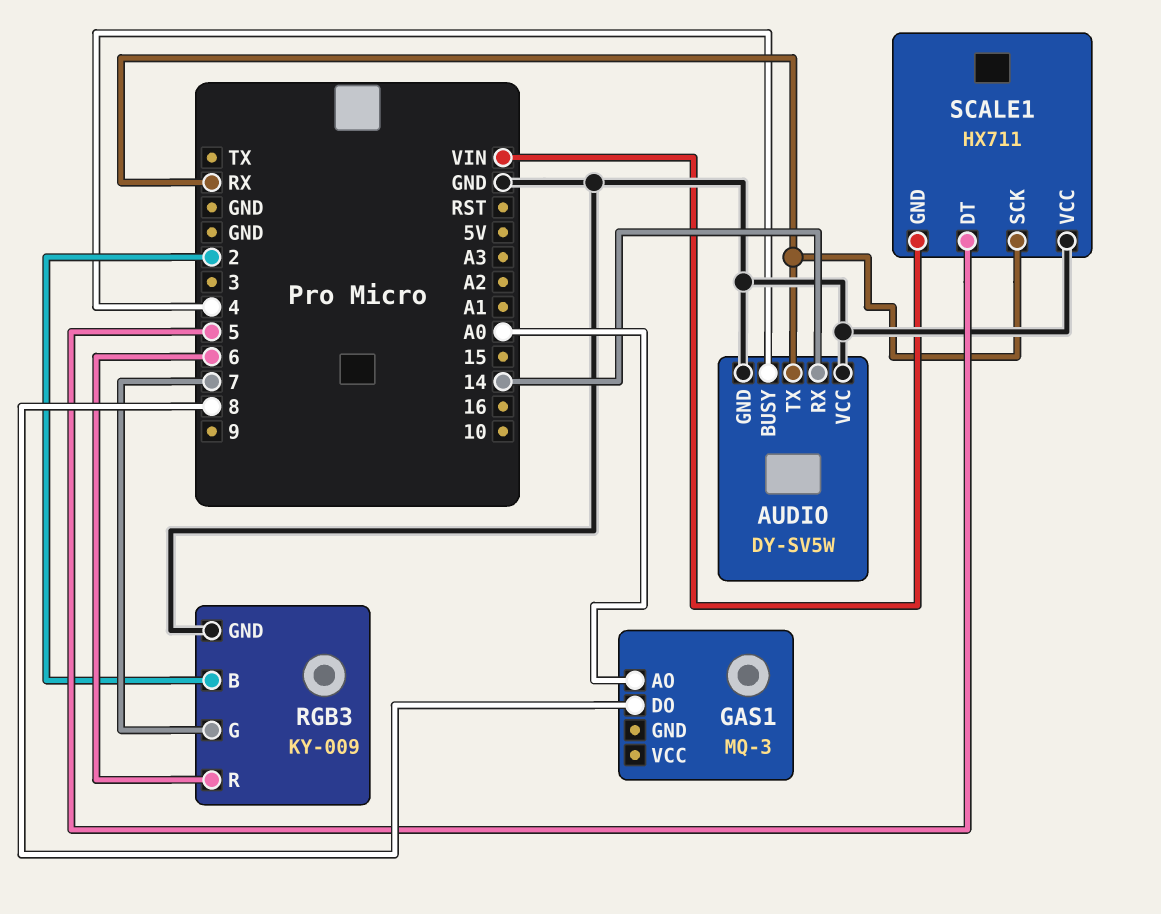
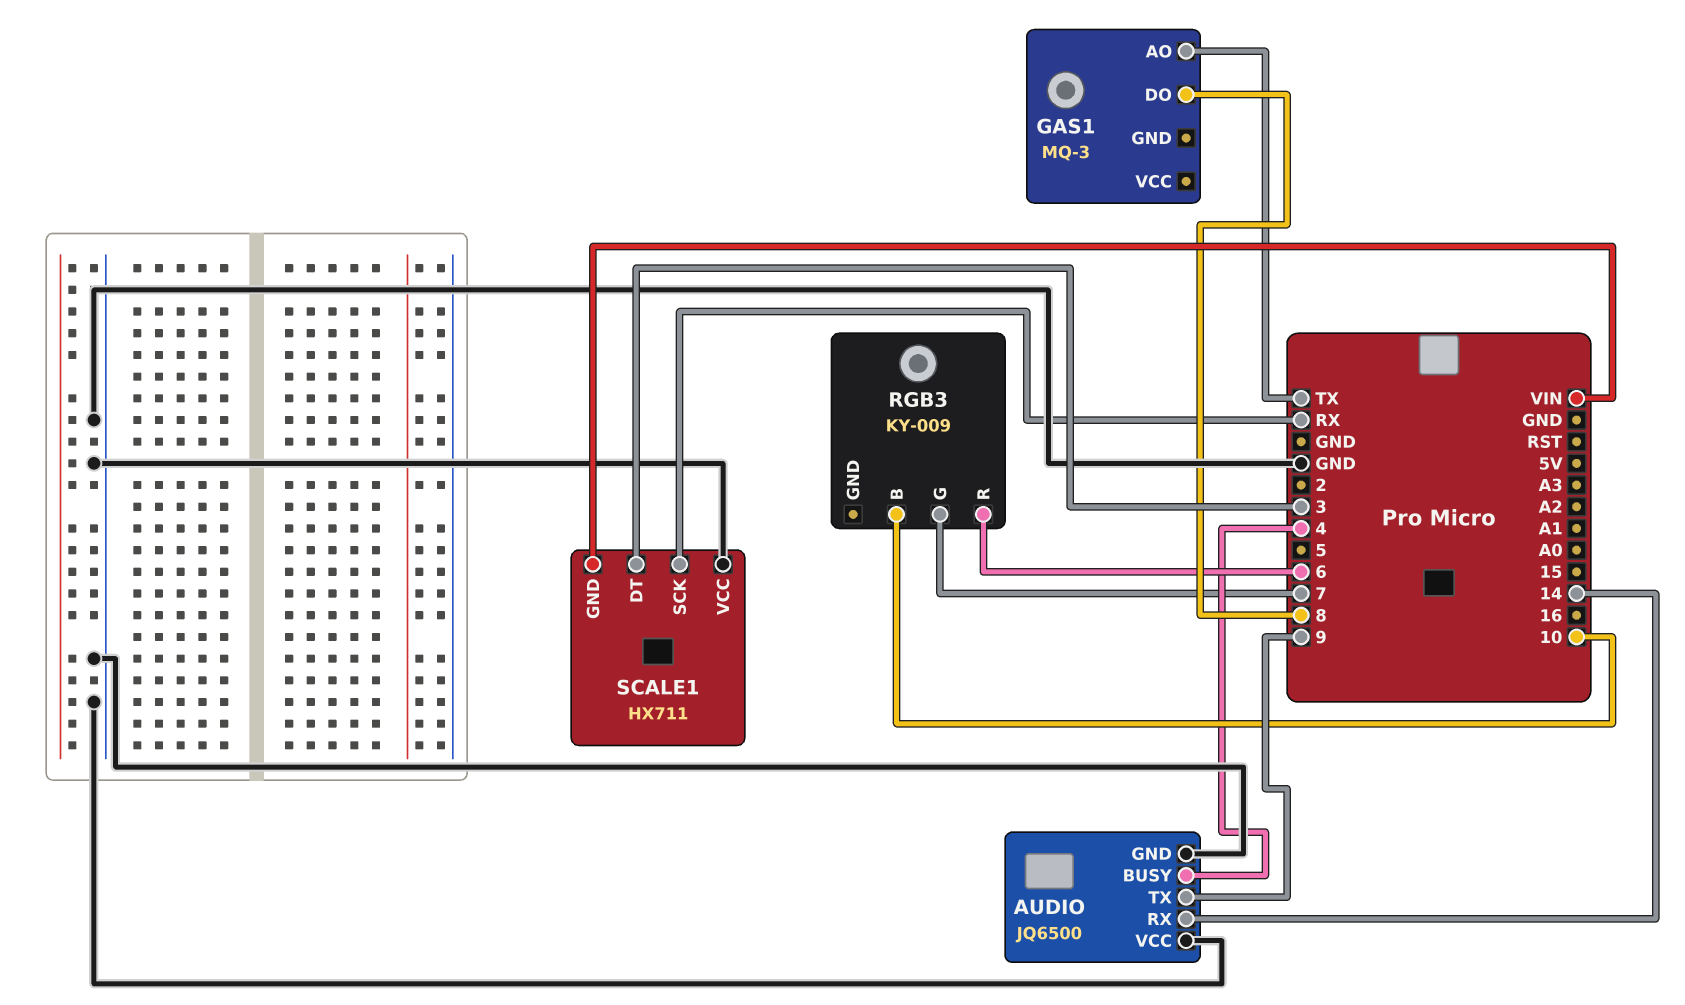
AUDIO: DY-SV5W -> JQ6500
AUDIO pin TX: RX -> 9
GAS1 pin AO: A0 -> TX
RGB3 pin B: 2 -> 10
RGB3 pin GND: GND -> none
SCALE1 pin DT: 5 -> 3

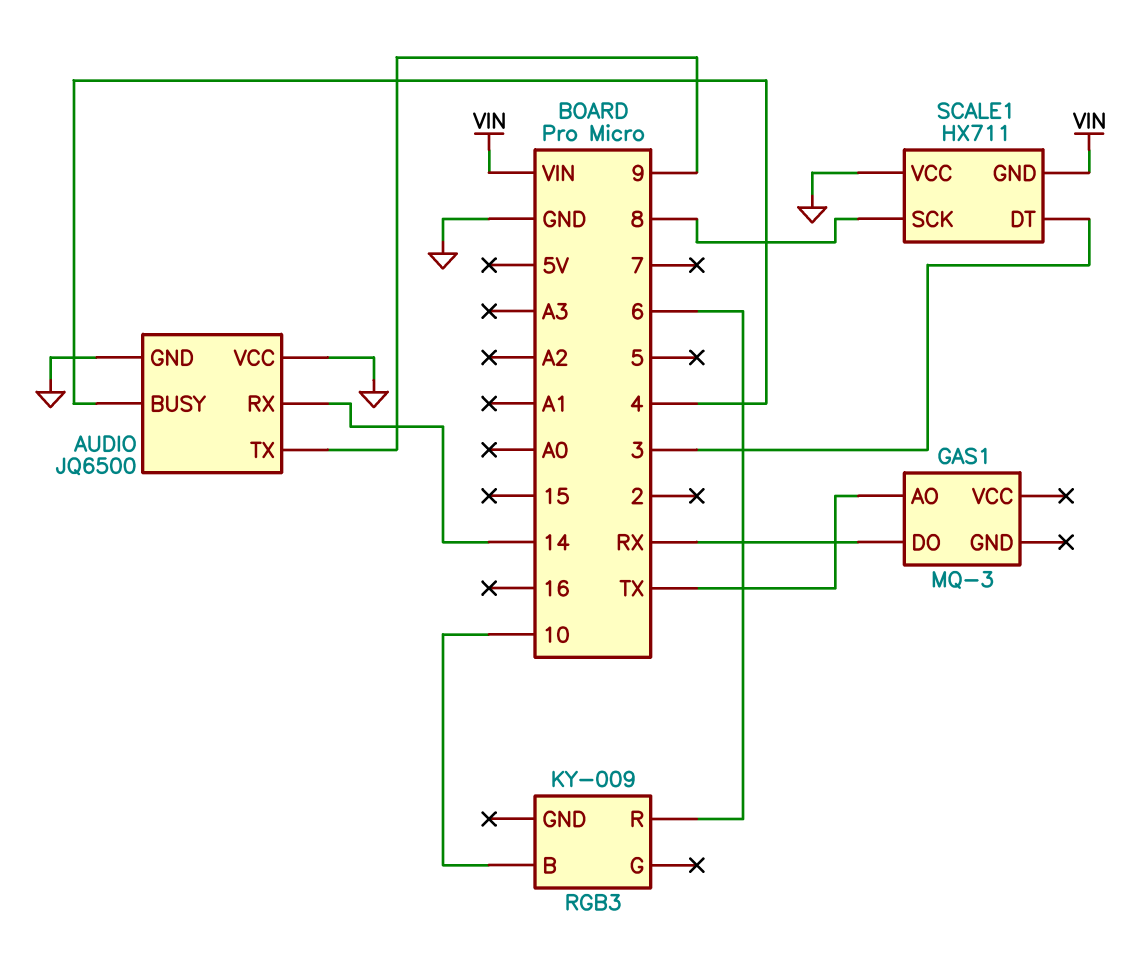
GAS1 pin DO: 8 -> RX
RGB3 pin G: 7 -> none
SCALE1 pin SCK: RX -> 8

